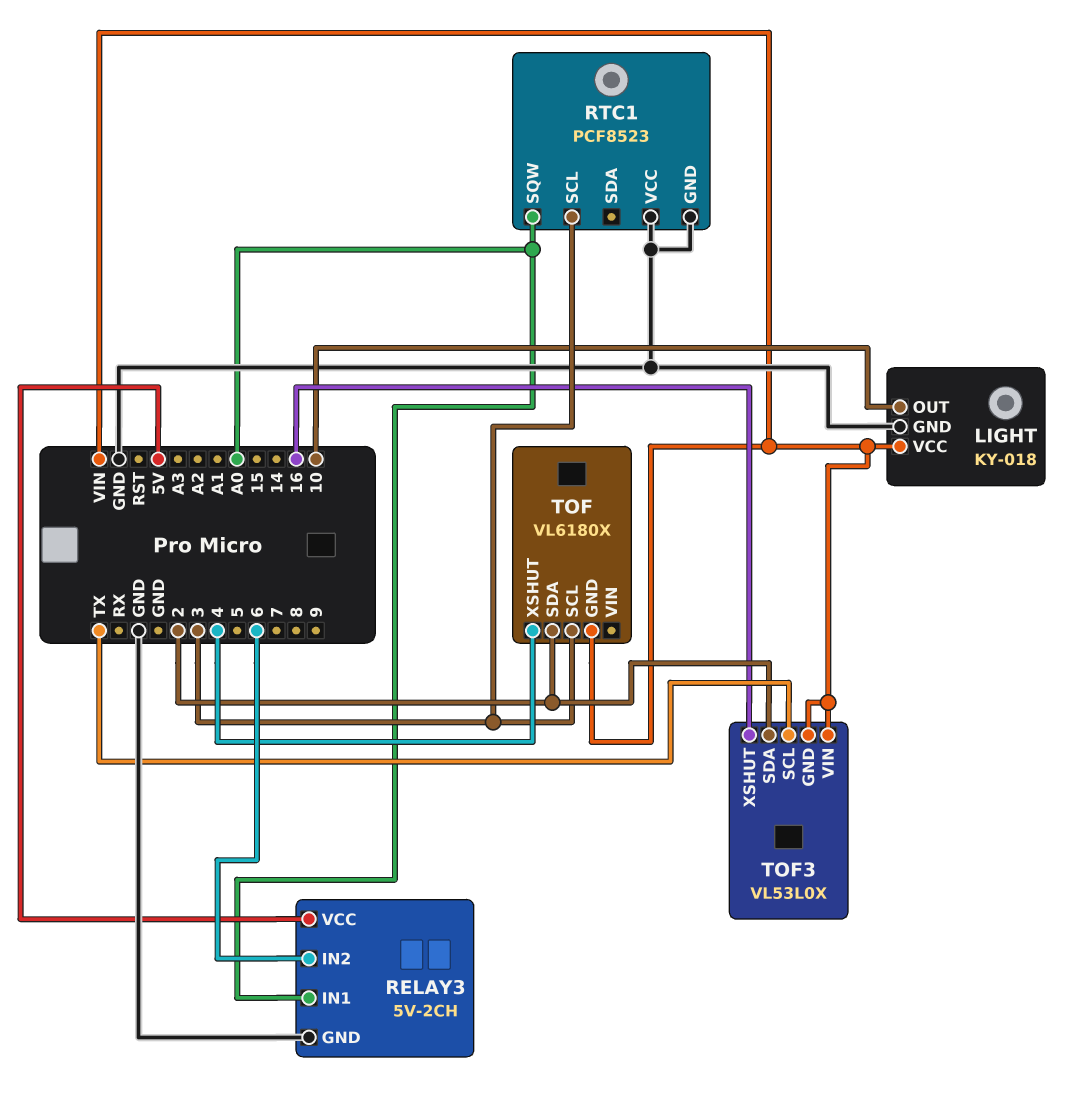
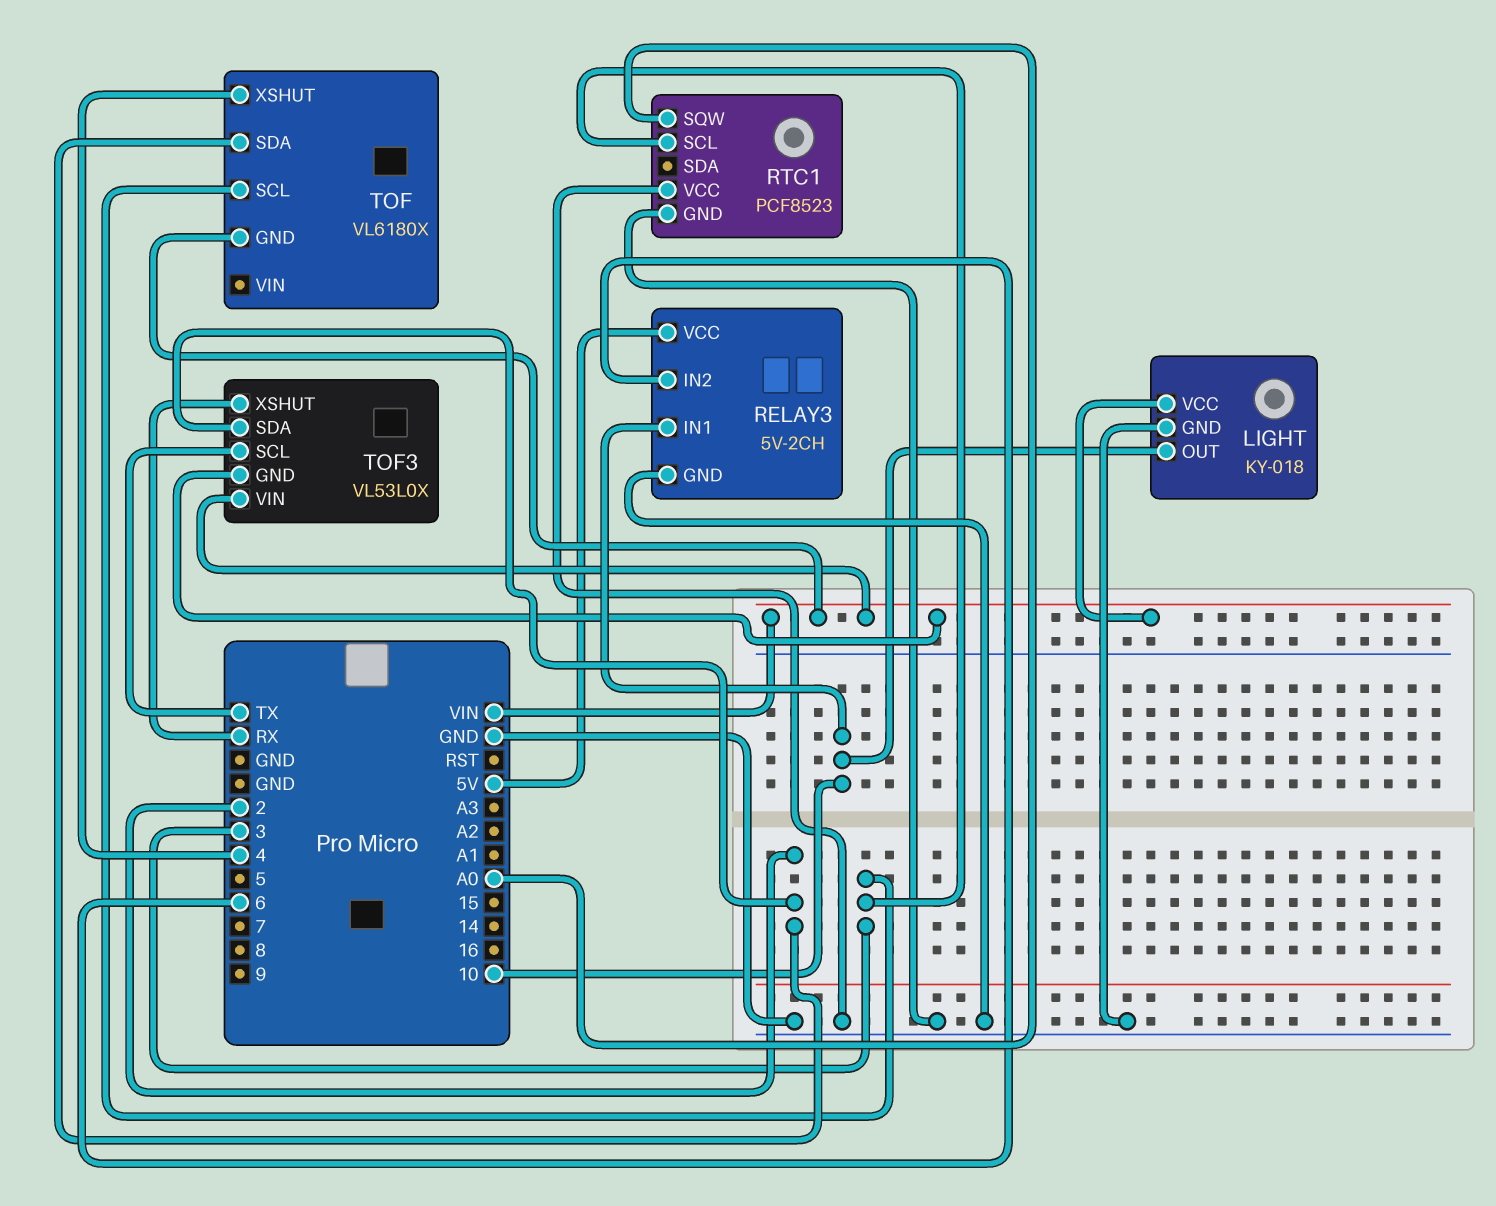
RELAY3 pin IN1: A0 -> 10
TOF3 pin XSHUT: 16 -> RX

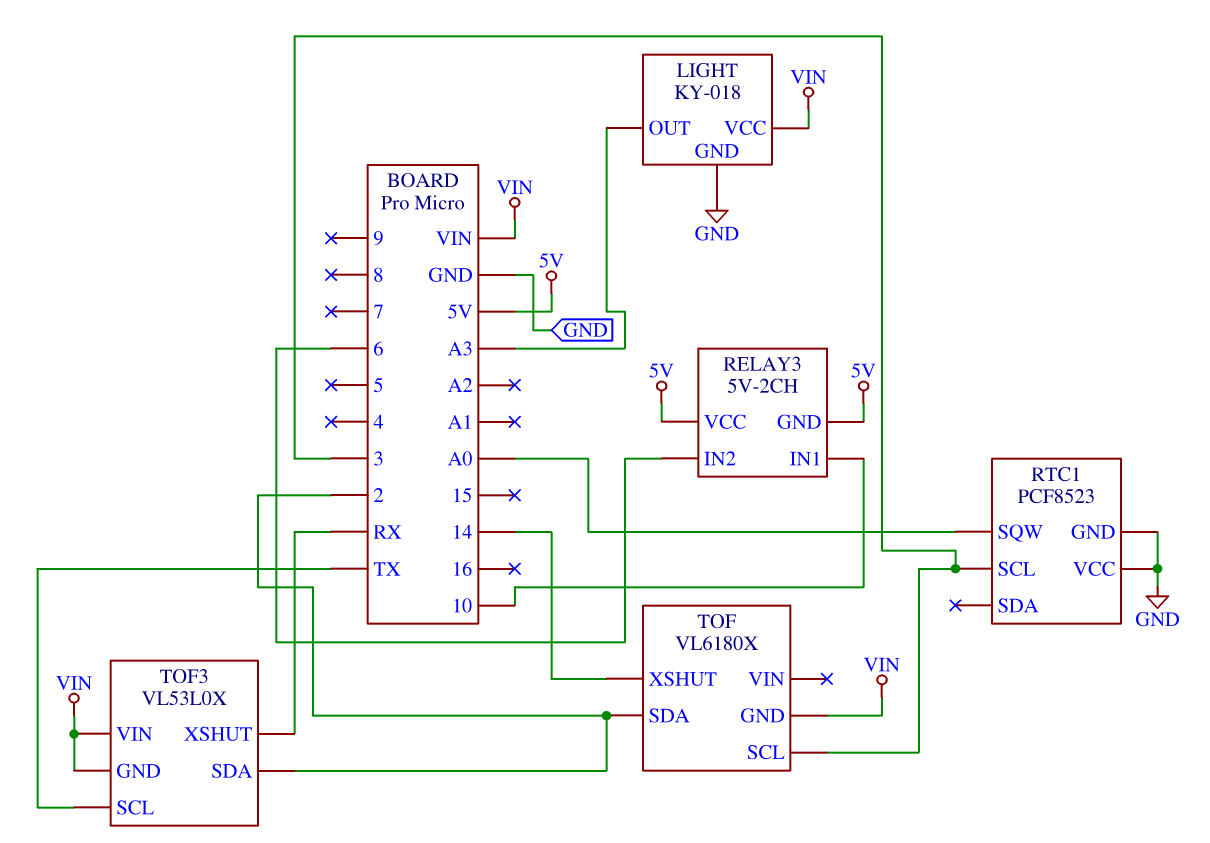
LIGHT pin OUT: 10 -> A3
RELAY3 pin GND: GND -> 5V
TOF pin XSHUT: 4 -> 14

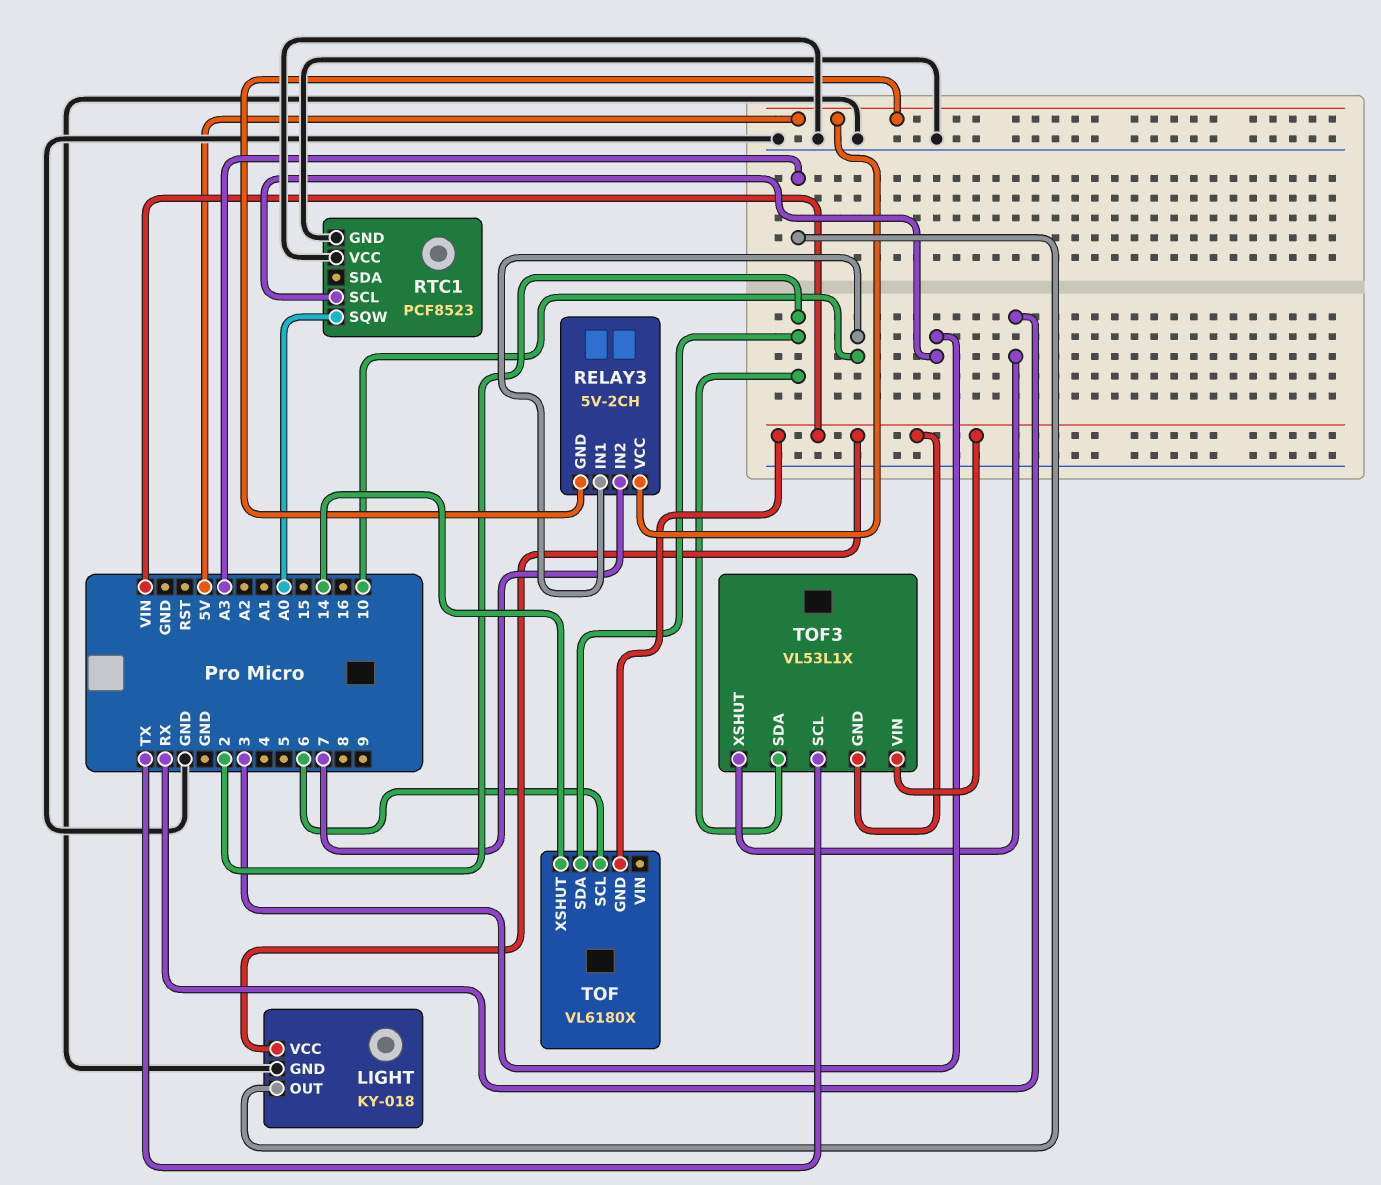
RELAY3 pin IN2: 6 -> 7
TOF pin SCL: 3 -> 6
TOF3: VL53L0X -> VL53L1X

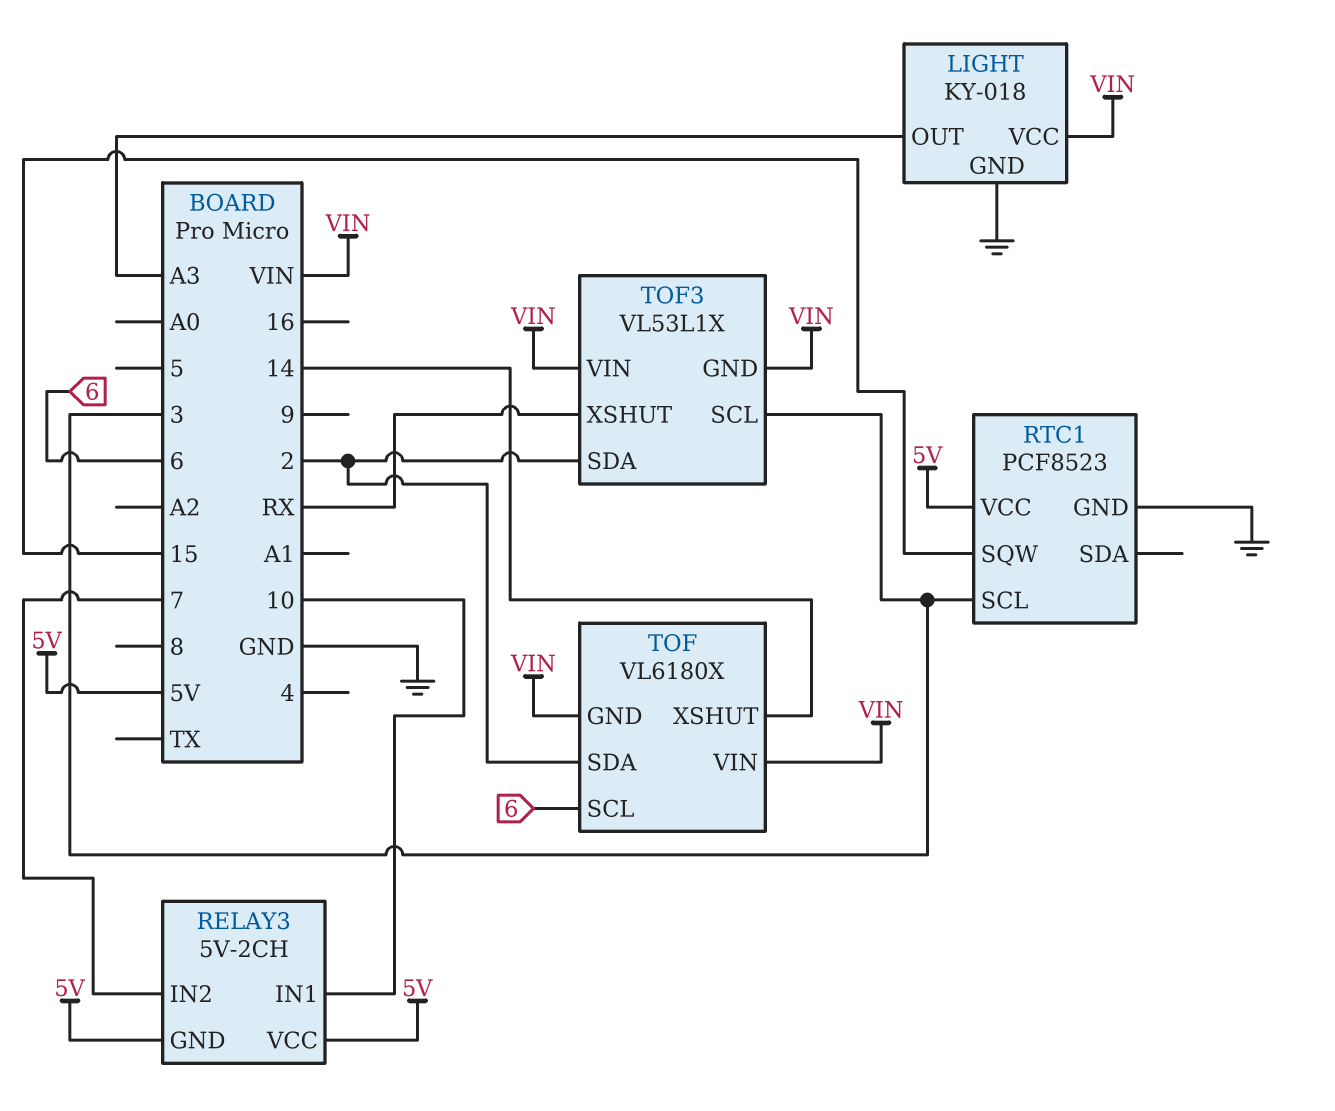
RTC1 pin SQW: A0 -> 15
RTC1 pin VCC: GND -> 5V
TOF pin VIN: none -> VIN
TOF3 pin SCL: TX -> 3

